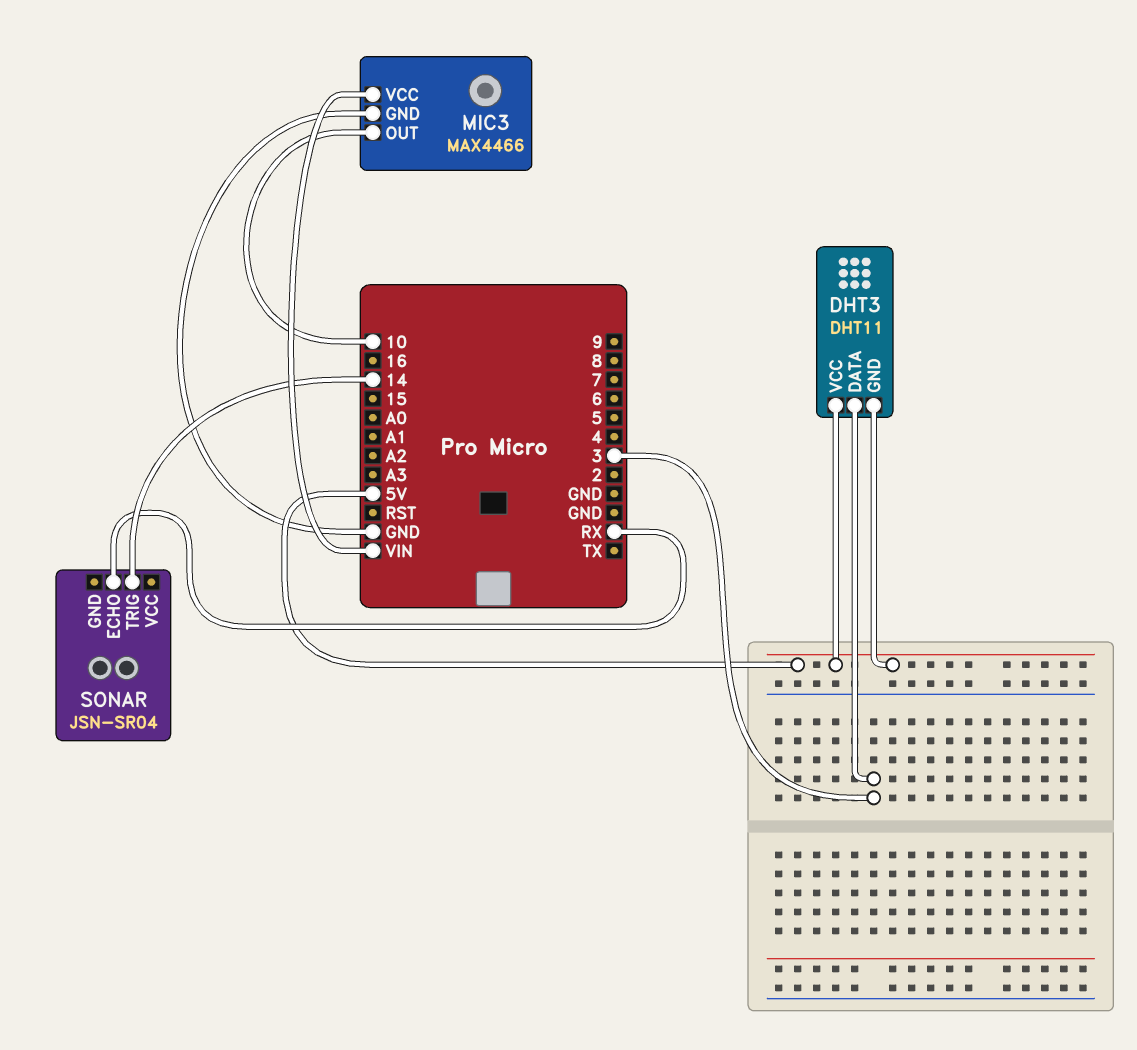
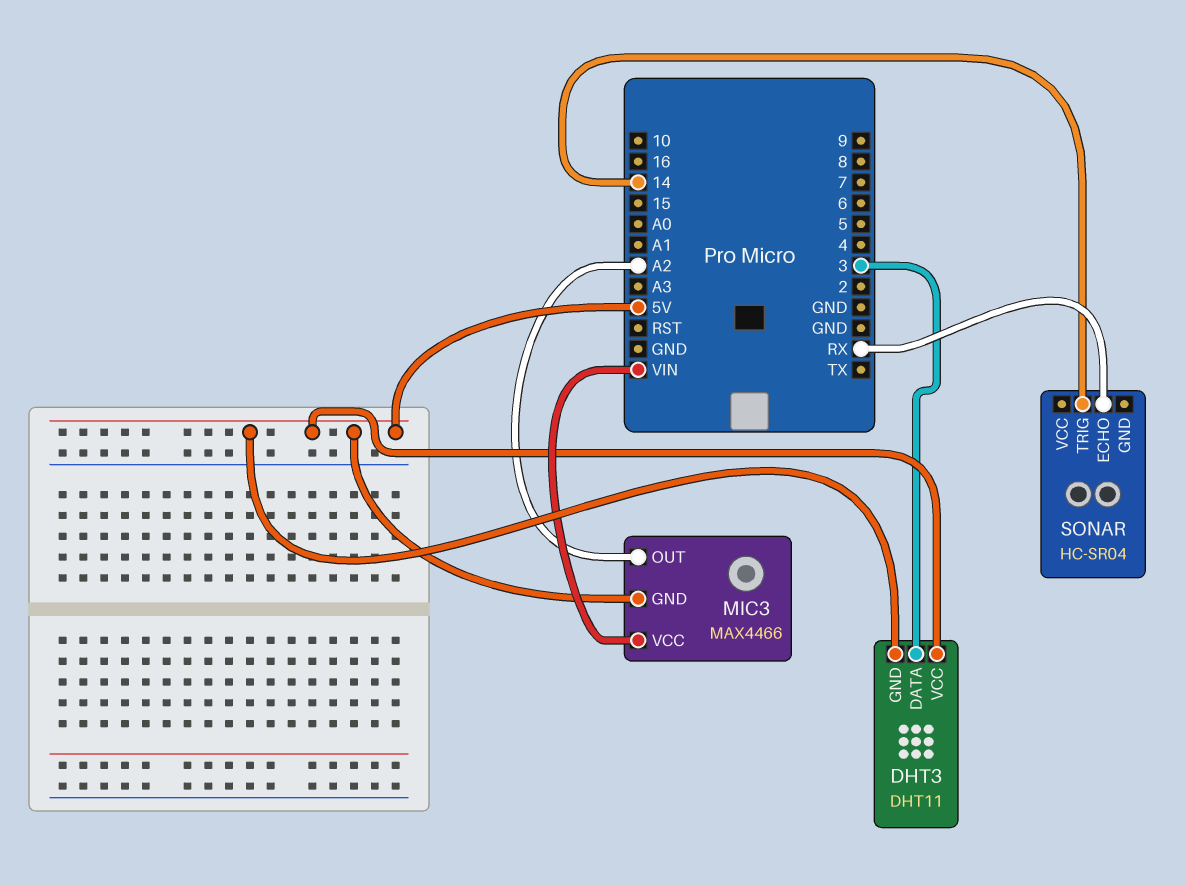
MIC3 pin GND: GND -> 5V
MIC3 pin OUT: 10 -> A2
SONAR: JSN-SR04 -> HC-SR04

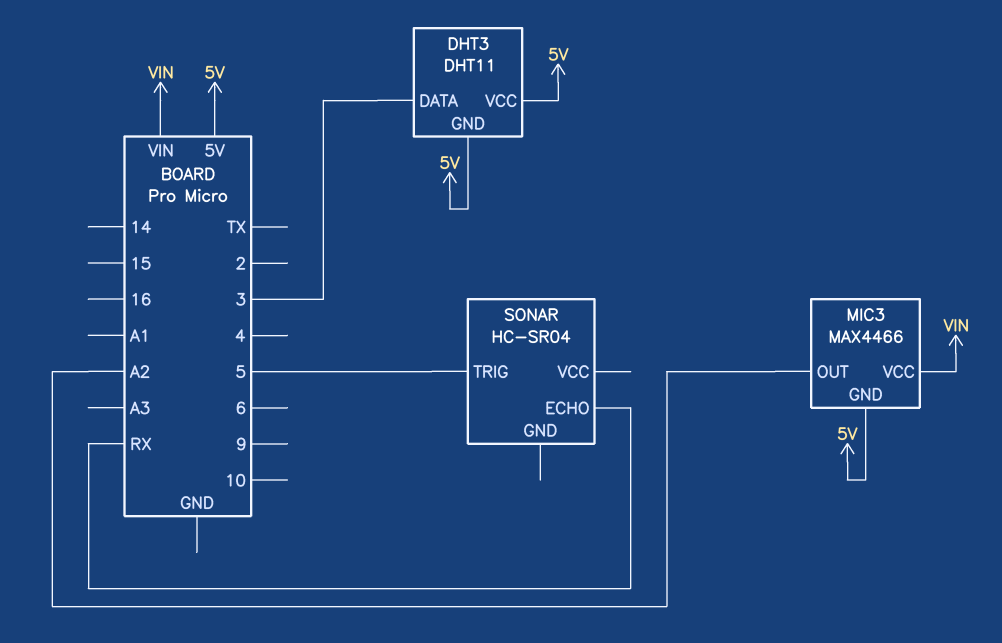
SONAR pin TRIG: 14 -> 5

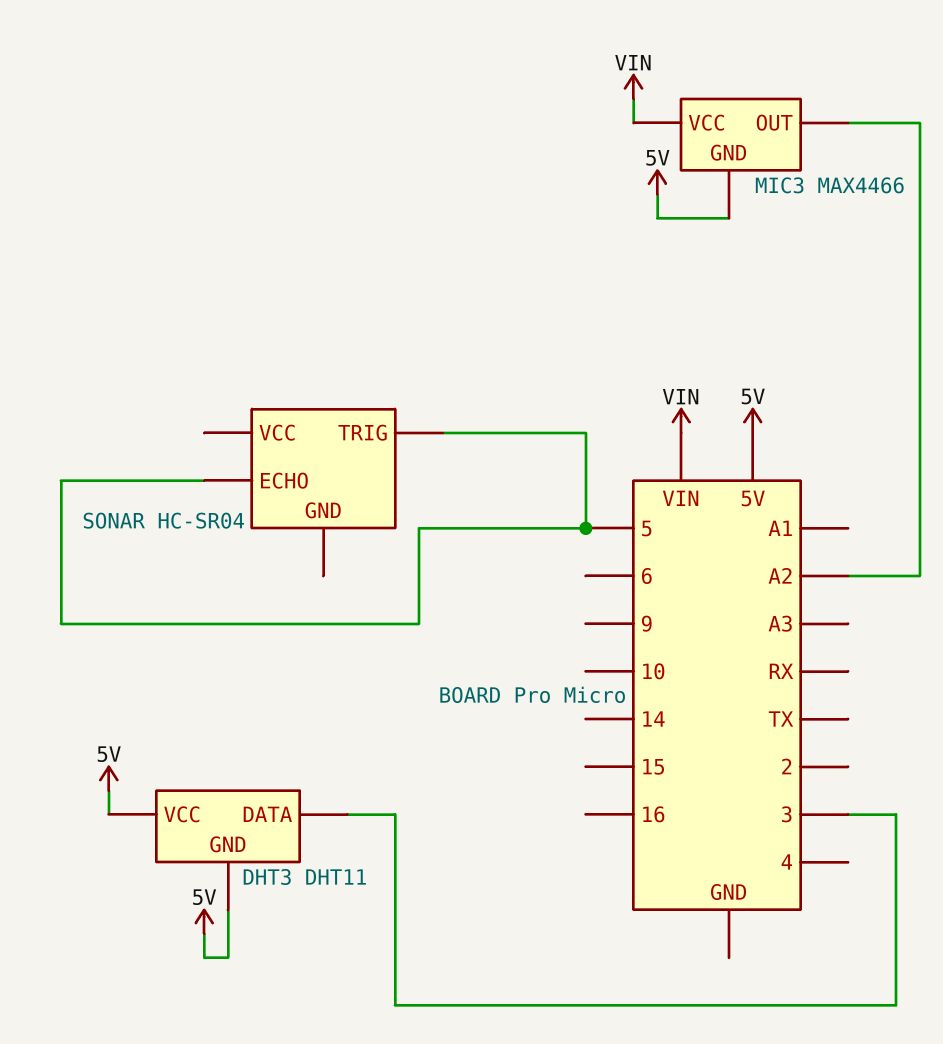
SONAR pin ECHO: RX -> 5

